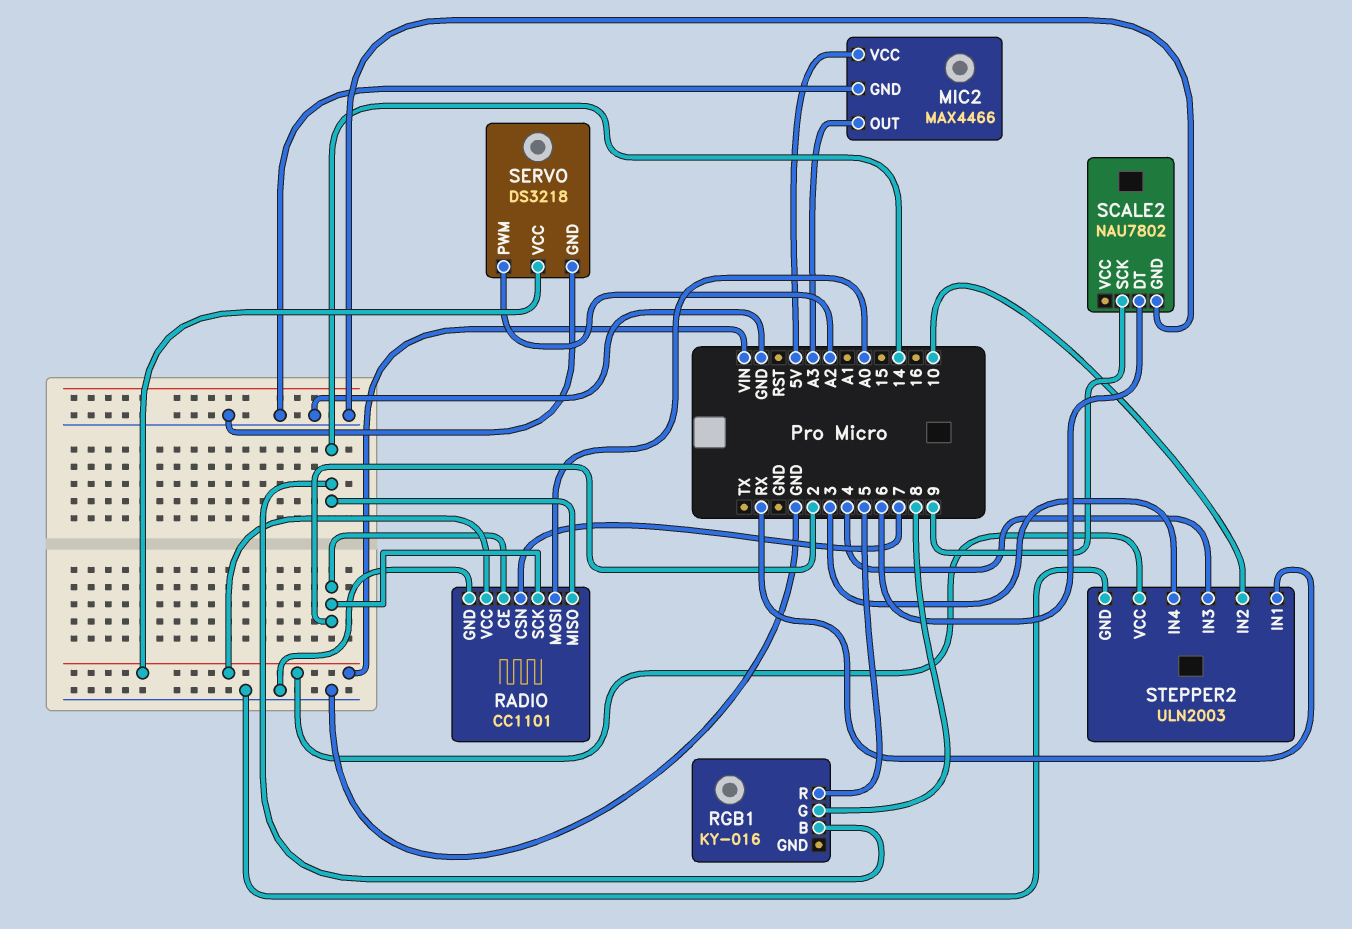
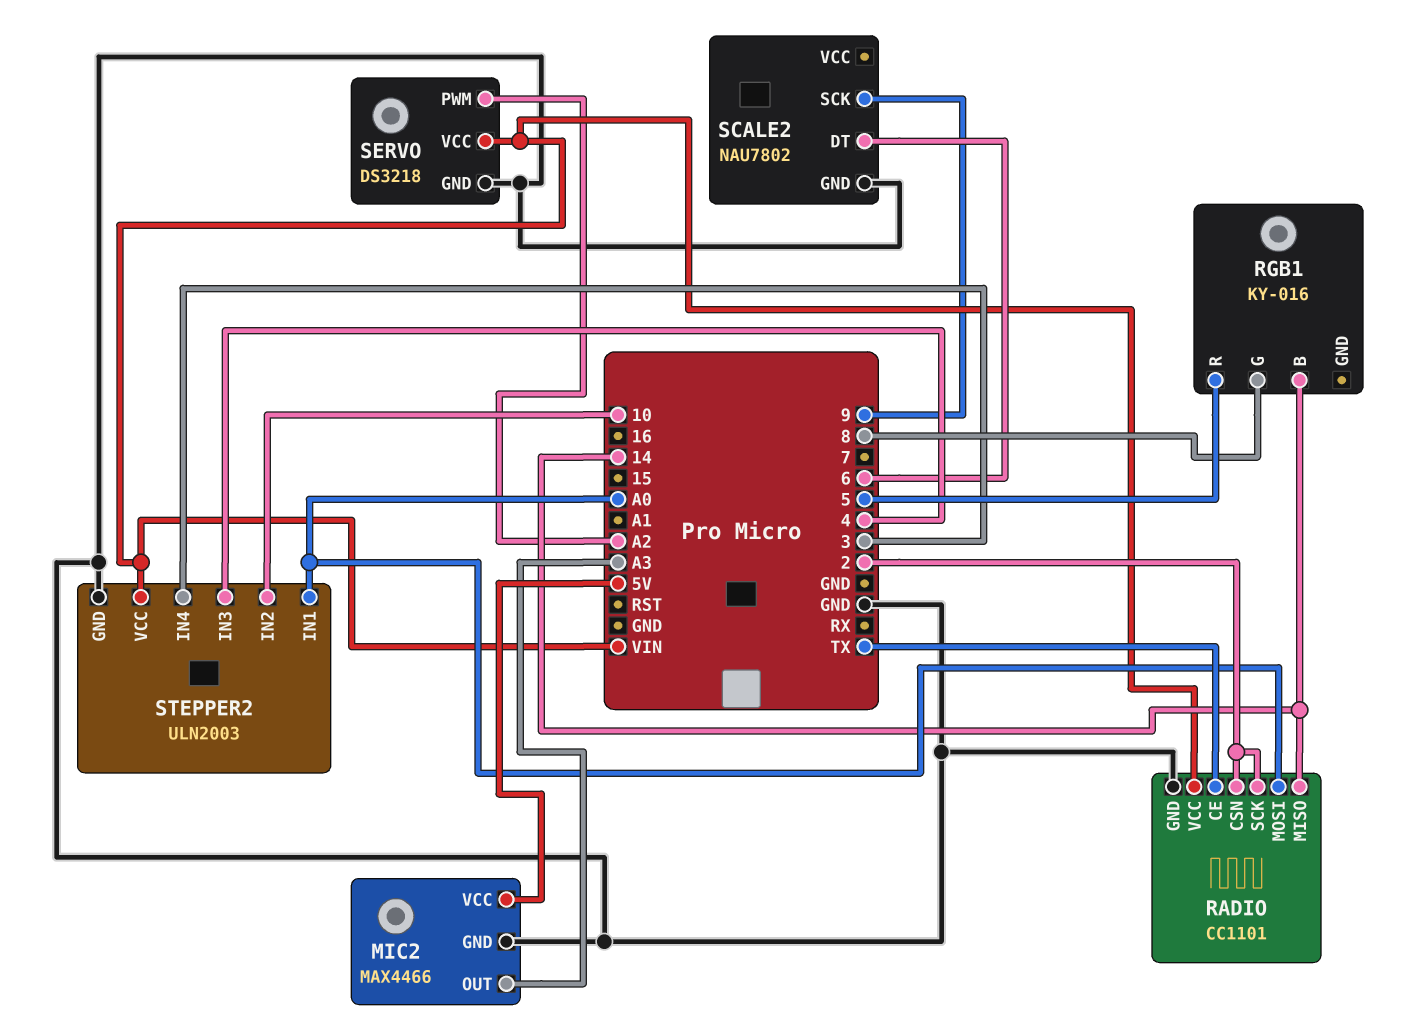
RADIO pin CE: 2 -> TX
RADIO pin CSN: 7 -> 2
STEPPER2 pin IN1: RX -> A0

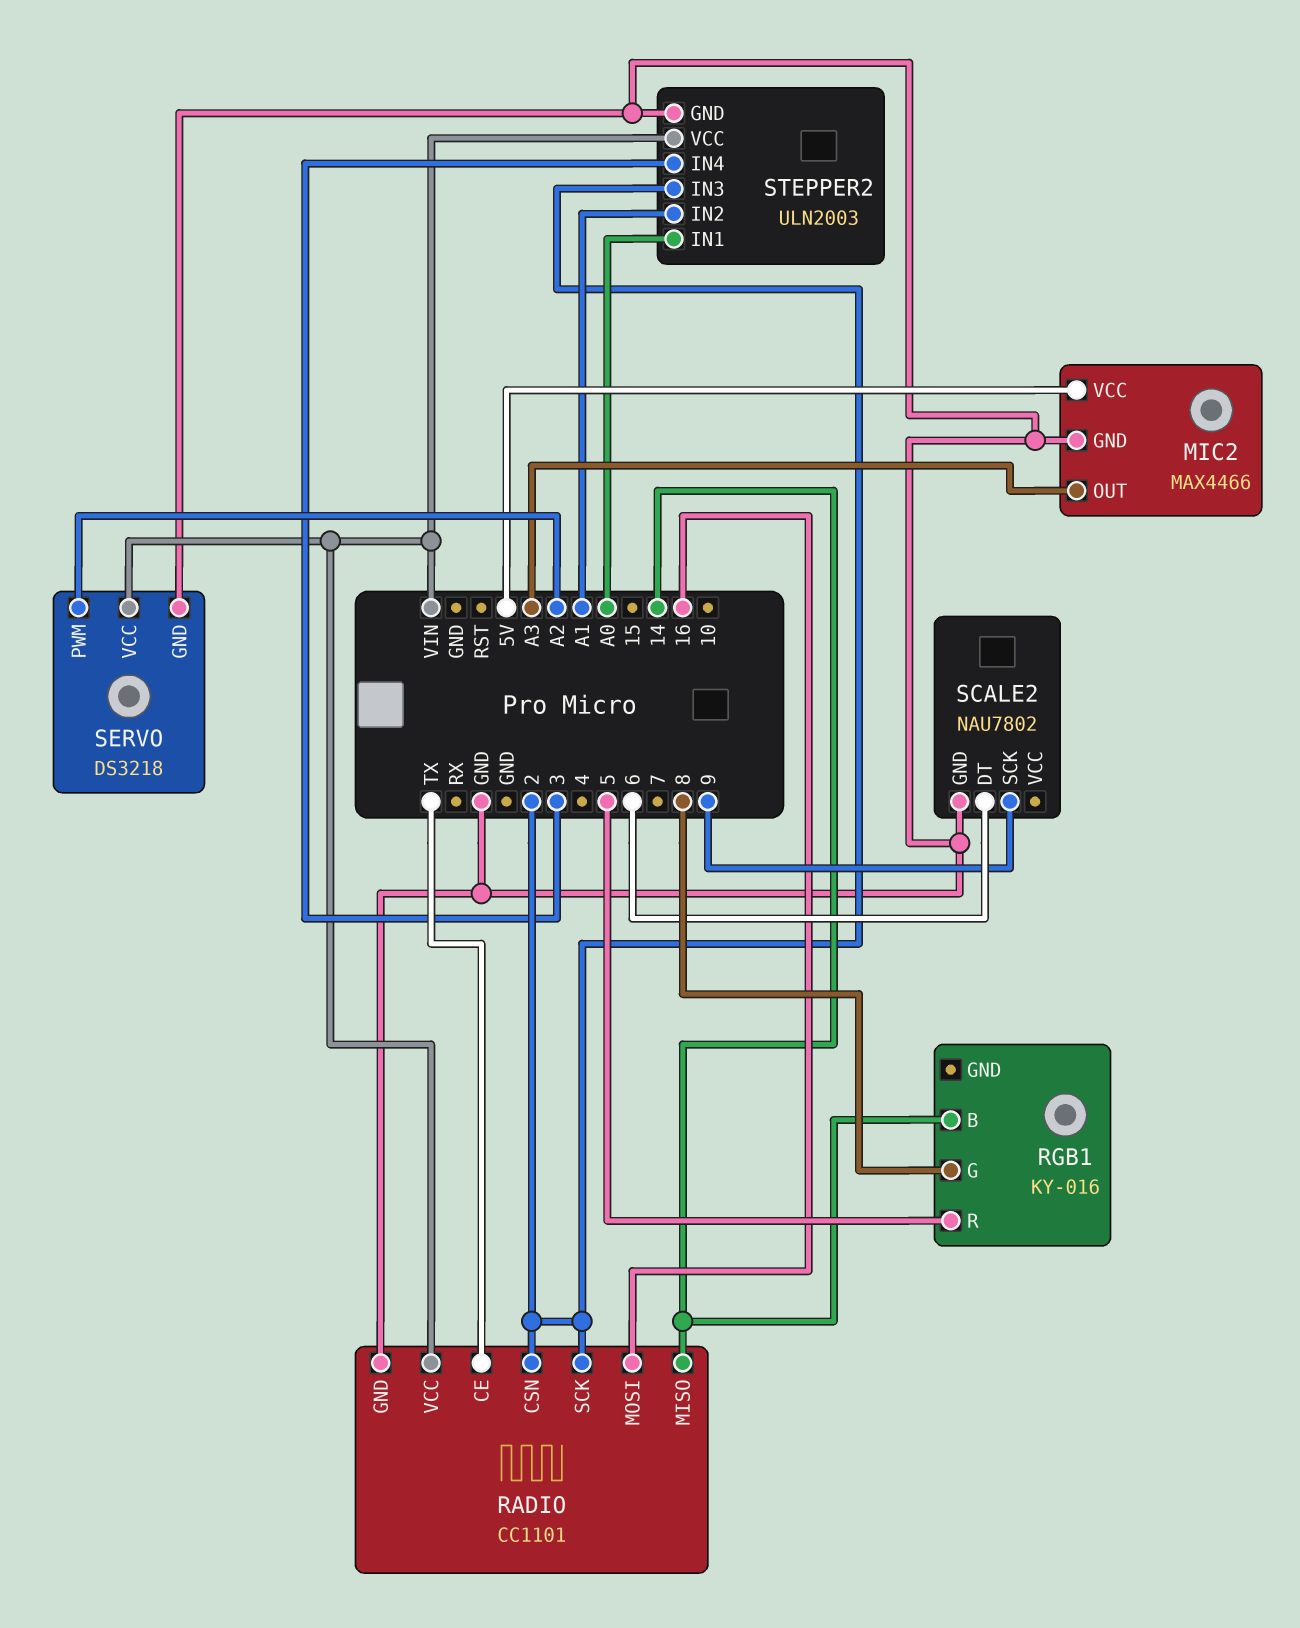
RADIO pin MOSI: A0 -> 16
STEPPER2 pin IN2: 10 -> A1
STEPPER2 pin IN3: 4 -> 2

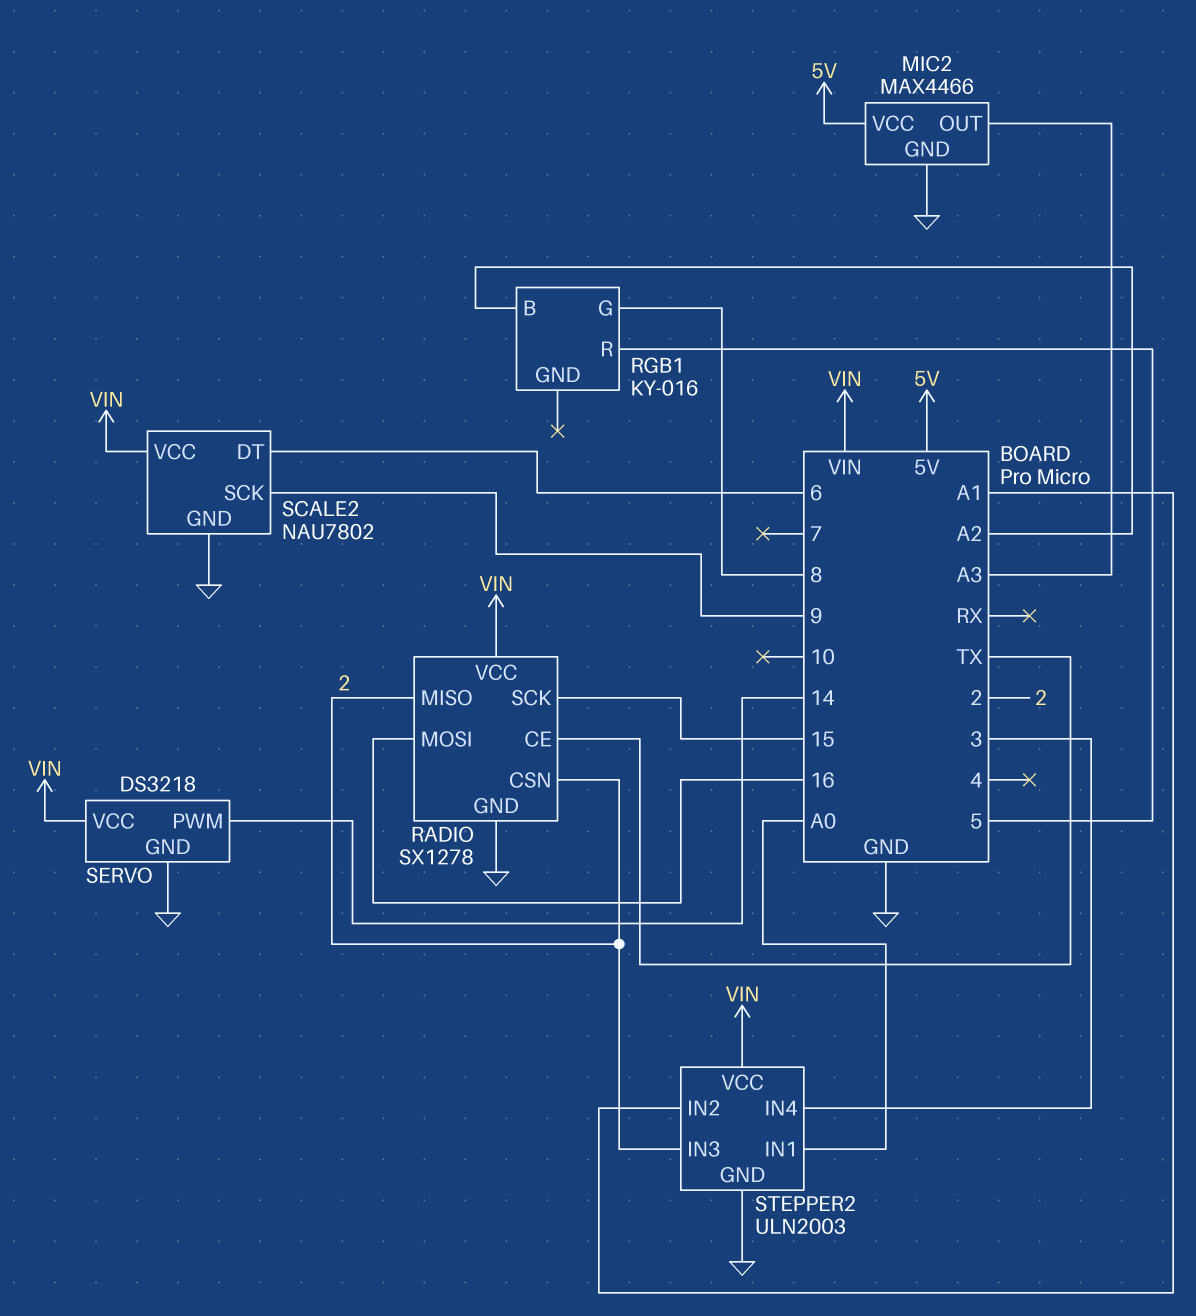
RADIO: CC1101 -> SX1278
RADIO pin MISO: 14 -> 2
RADIO pin SCK: 2 -> 15
RGB1 pin B: 14 -> A2
SCALE2 pin VCC: none -> VIN
SERVO pin PWM: A2 -> 14

